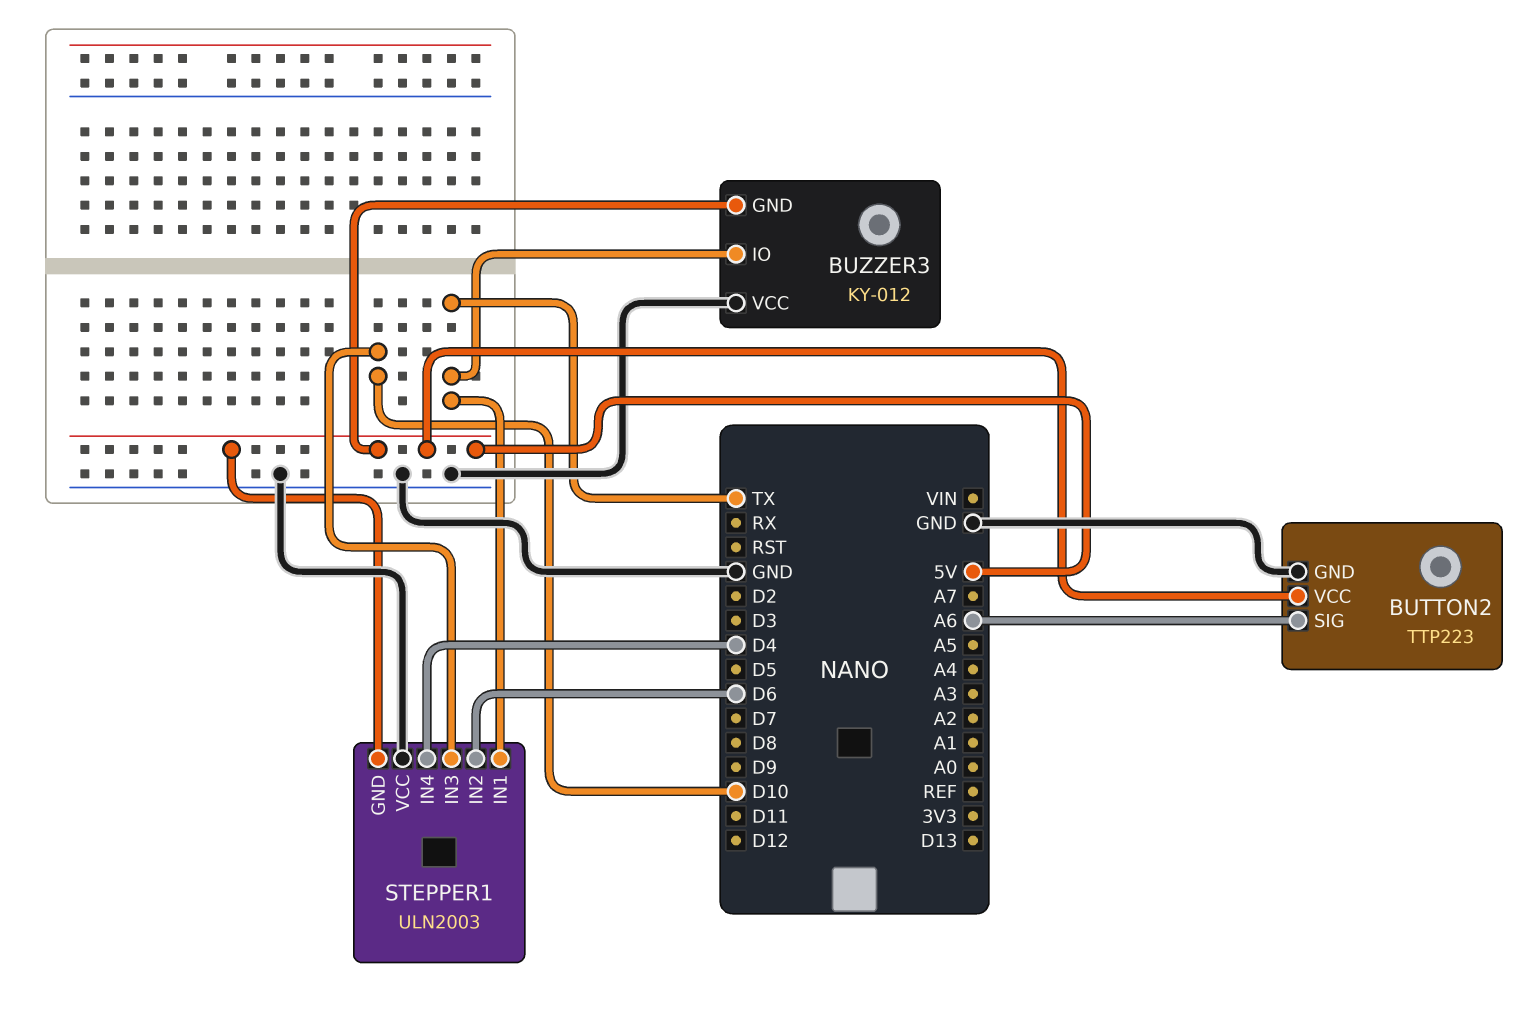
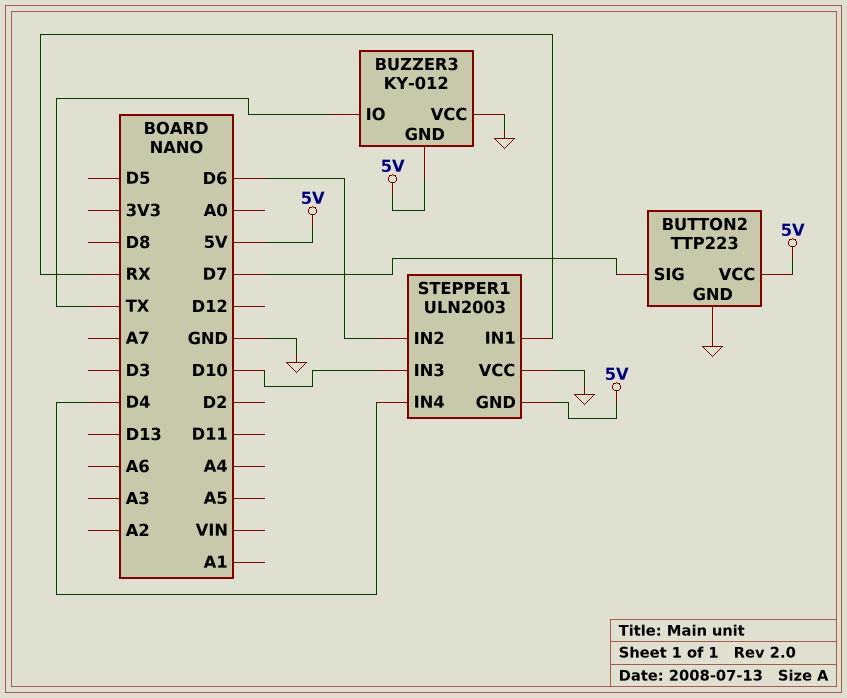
BUTTON2 pin SIG: A6 -> D7
STEPPER1 pin IN1: TX -> RX

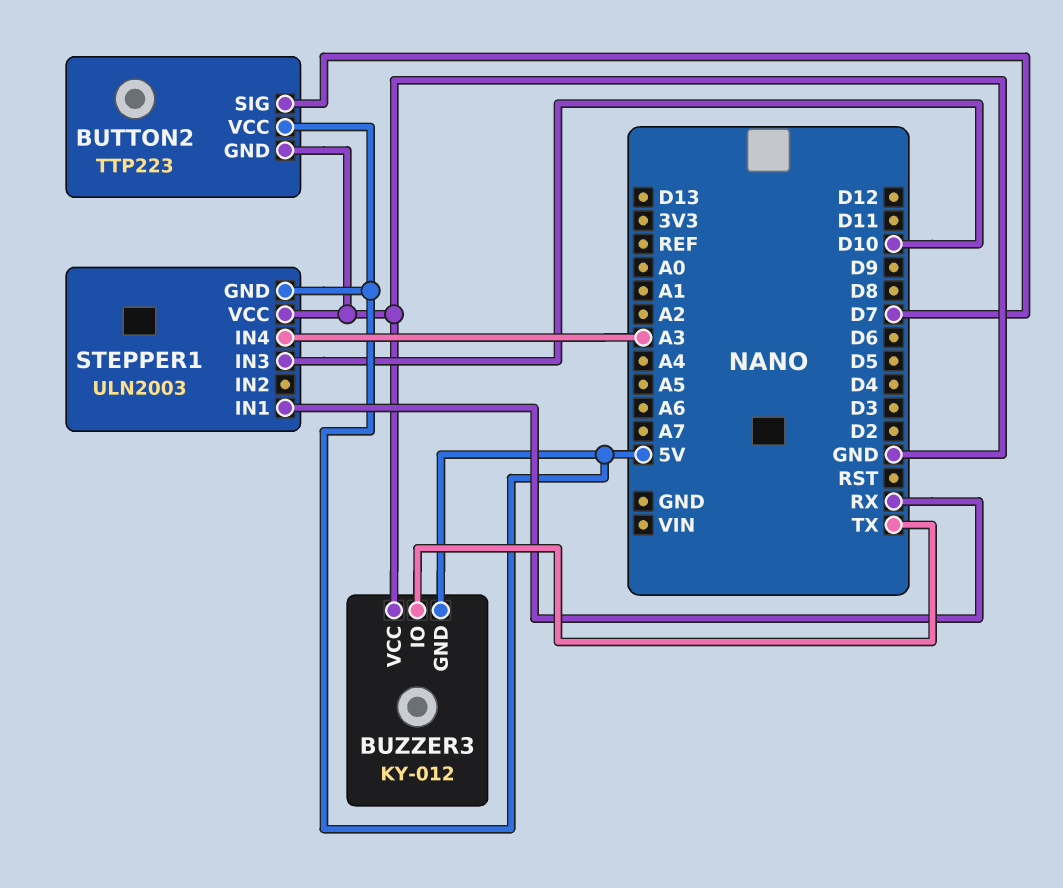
STEPPER1 pin IN2: D6 -> none
STEPPER1 pin IN4: D4 -> A3

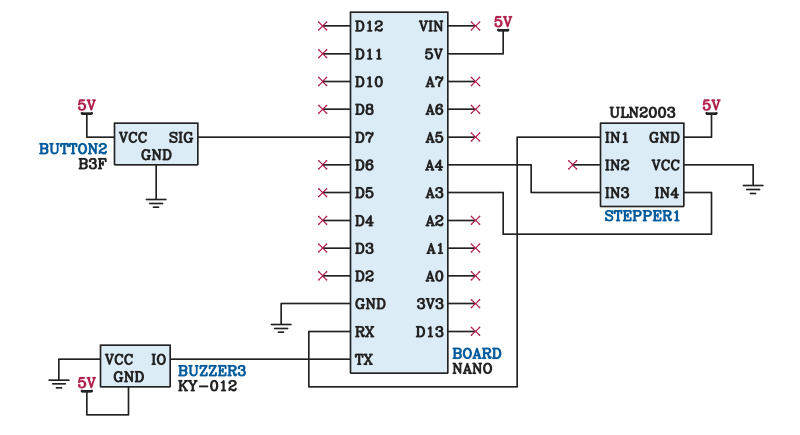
BUTTON2: TTP223 -> B3F
STEPPER1 pin IN3: D10 -> A4

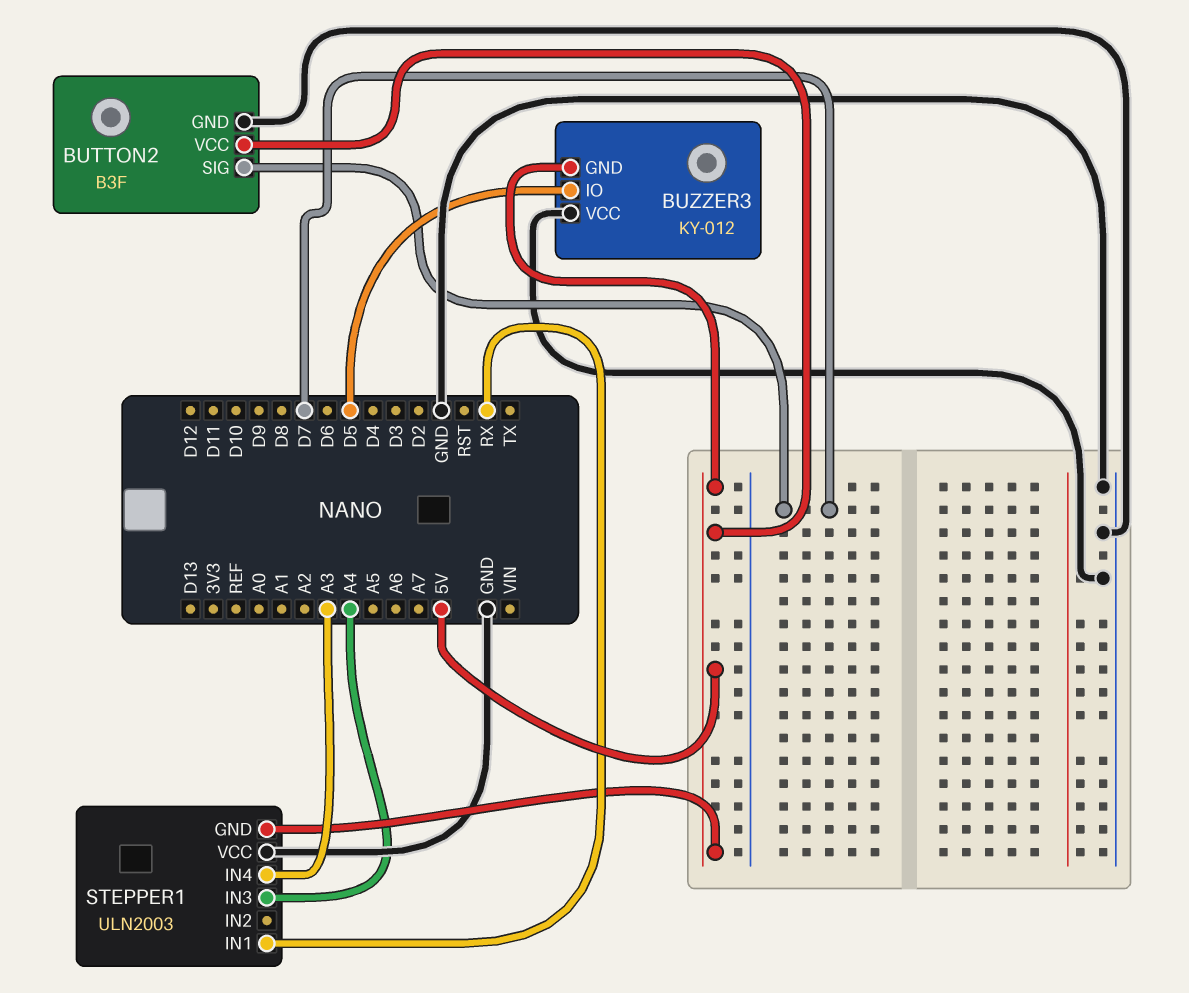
BUZZER3 pin IO: TX -> D5

